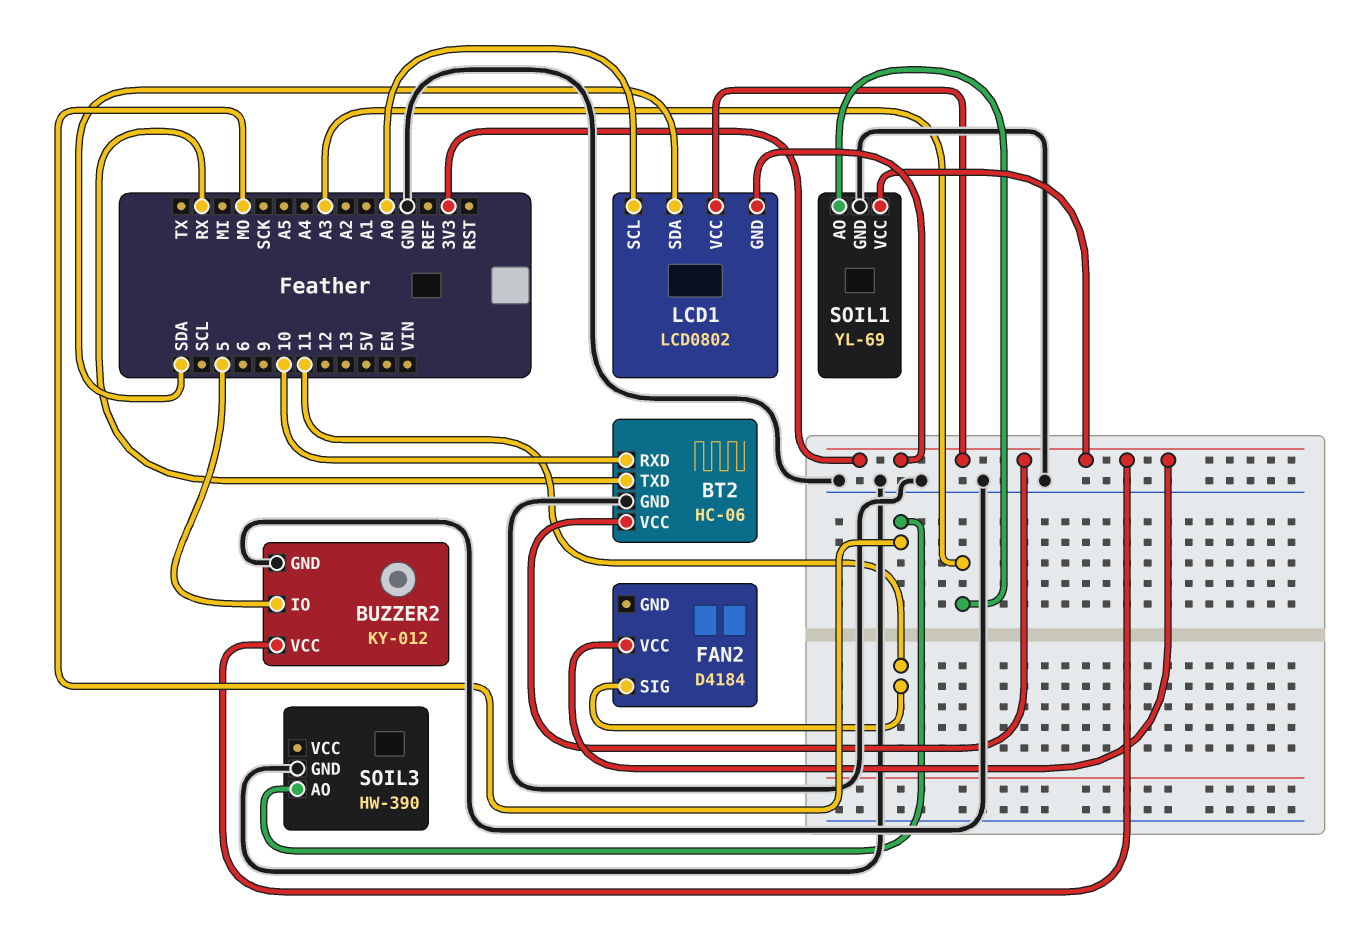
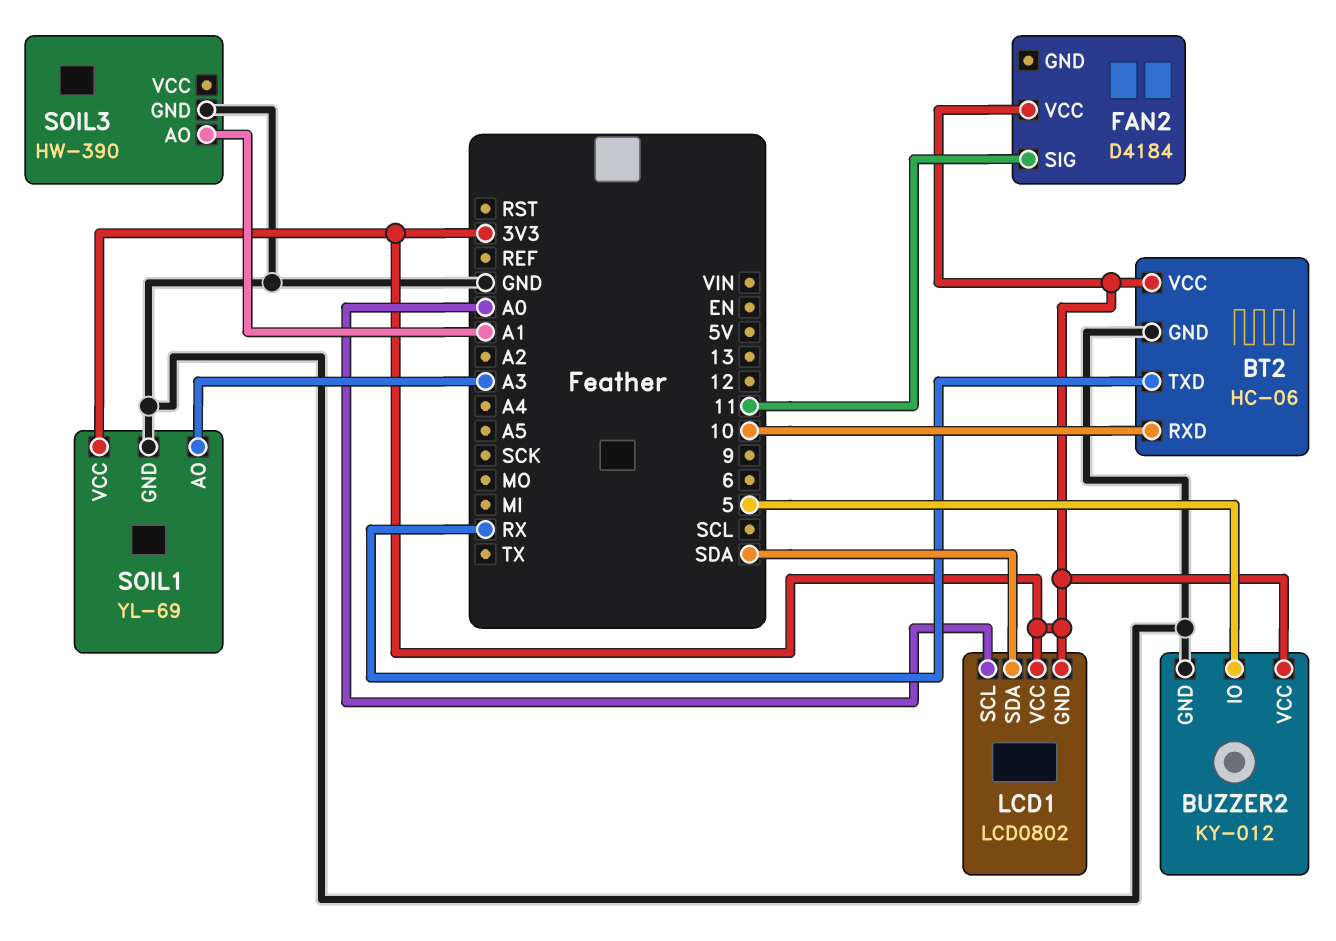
SOIL3 pin AO: MO -> A1

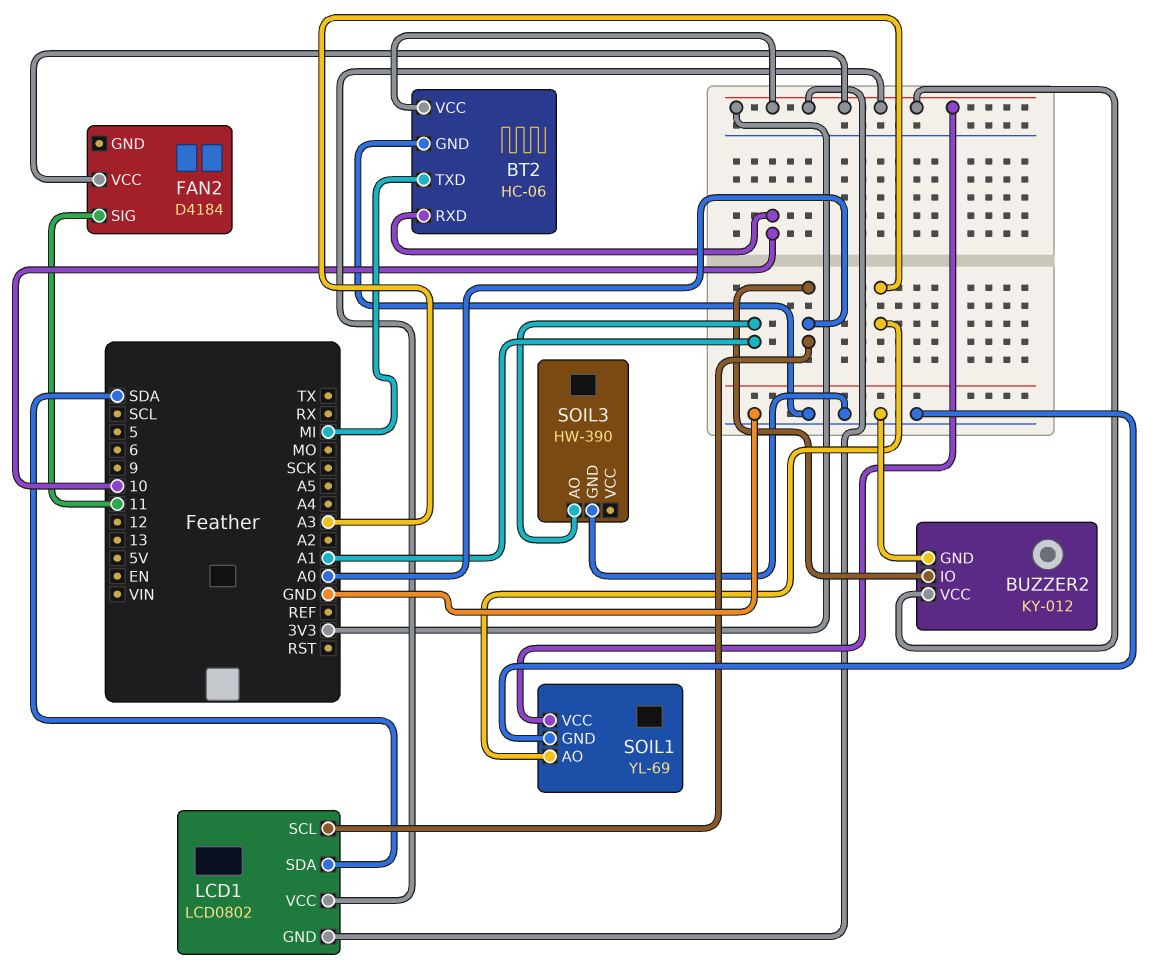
BT2 pin TXD: RX -> MI
BUZZER2 pin IO: 5 -> A0

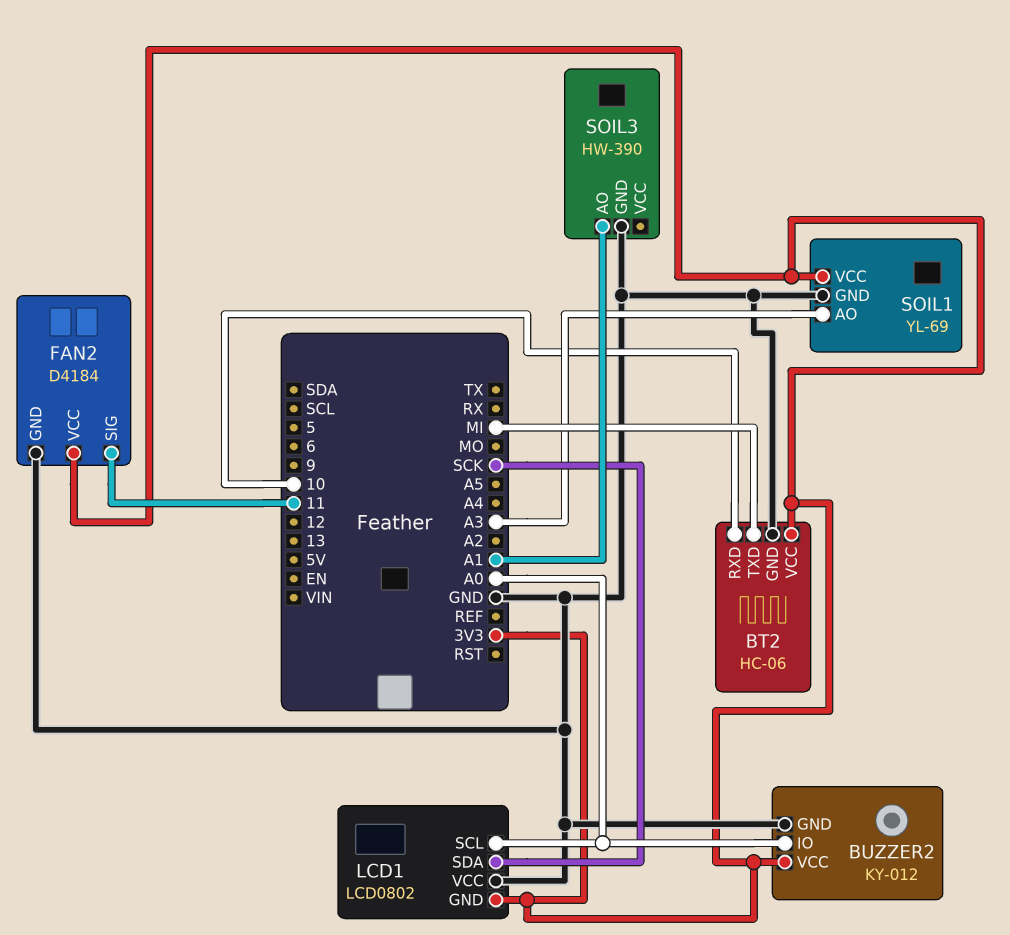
FAN2 pin GND: none -> GND
LCD1 pin SDA: SDA -> SCK
LCD1 pin VCC: 3V3 -> GND

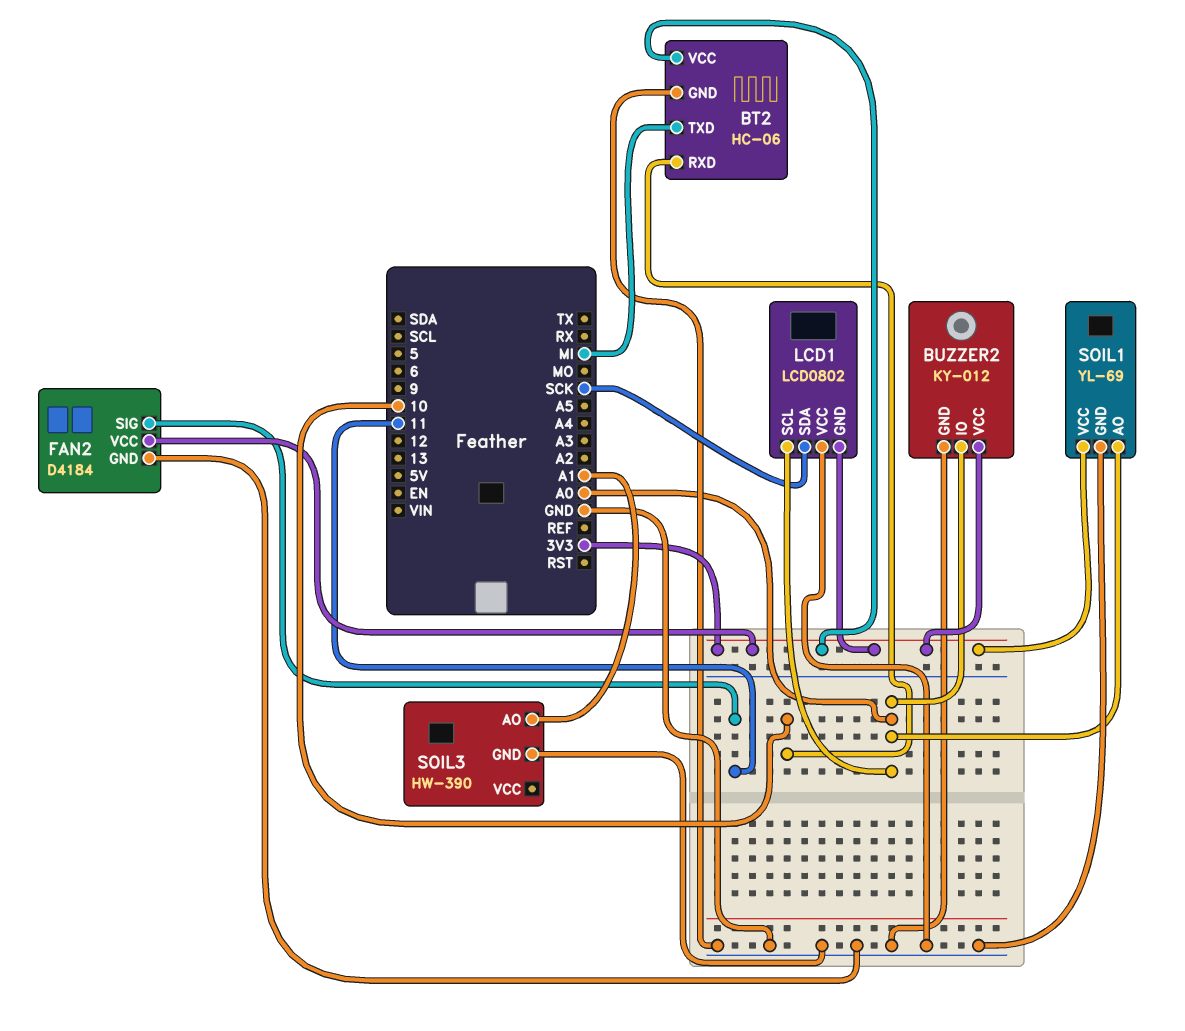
SOIL1 pin AO: A3 -> A0

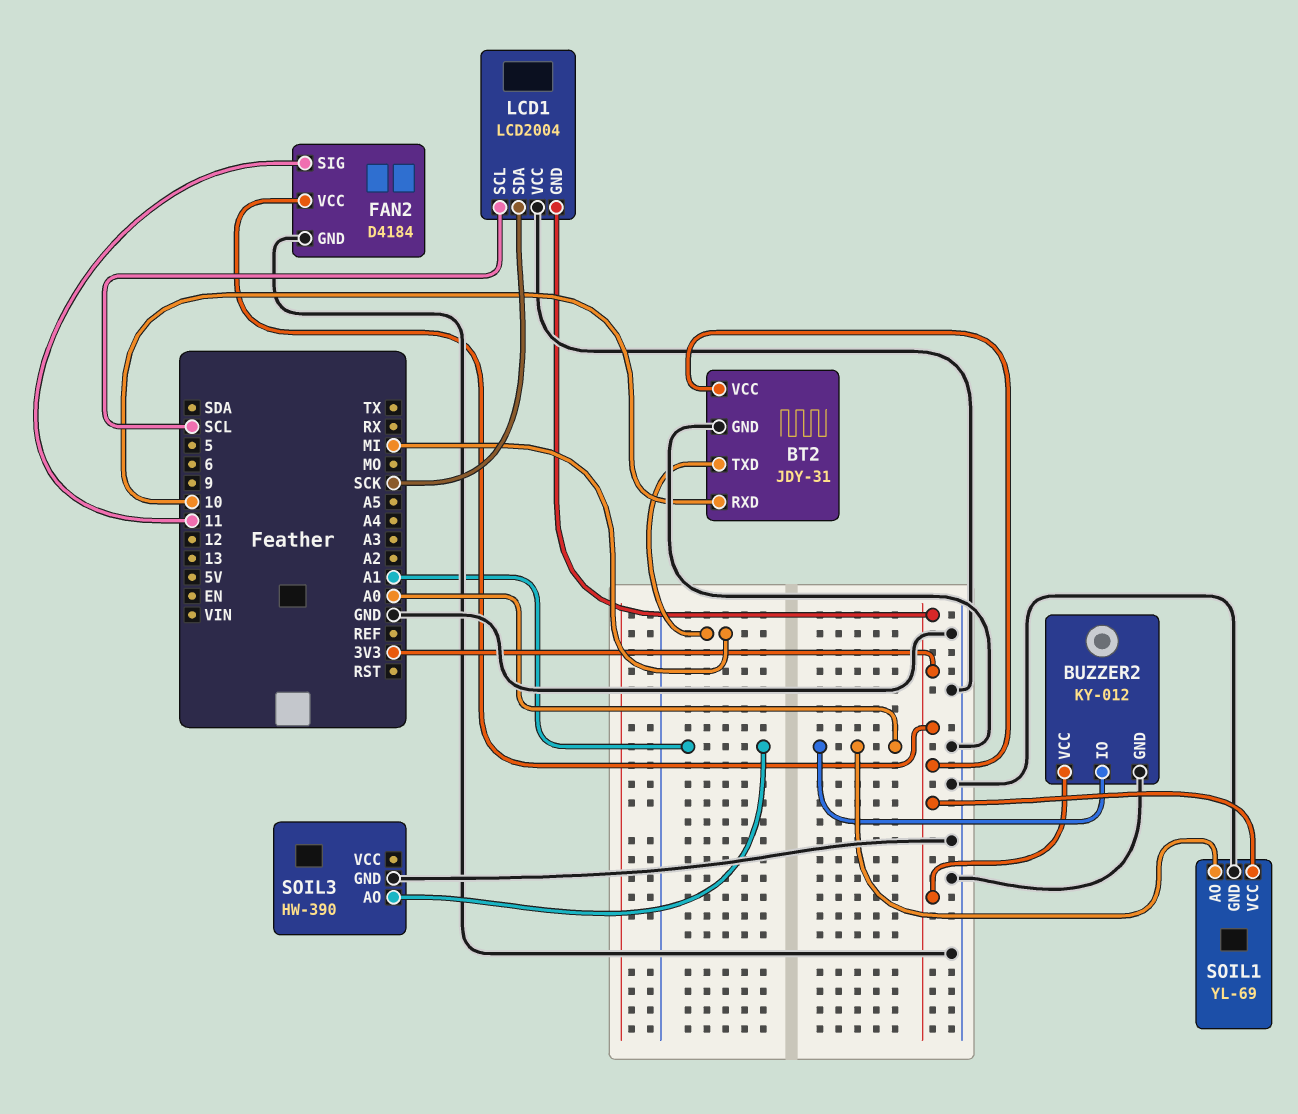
BT2: HC-06 -> JDY-31
LCD1: LCD0802 -> LCD2004
LCD1 pin SCL: A0 -> SCL

